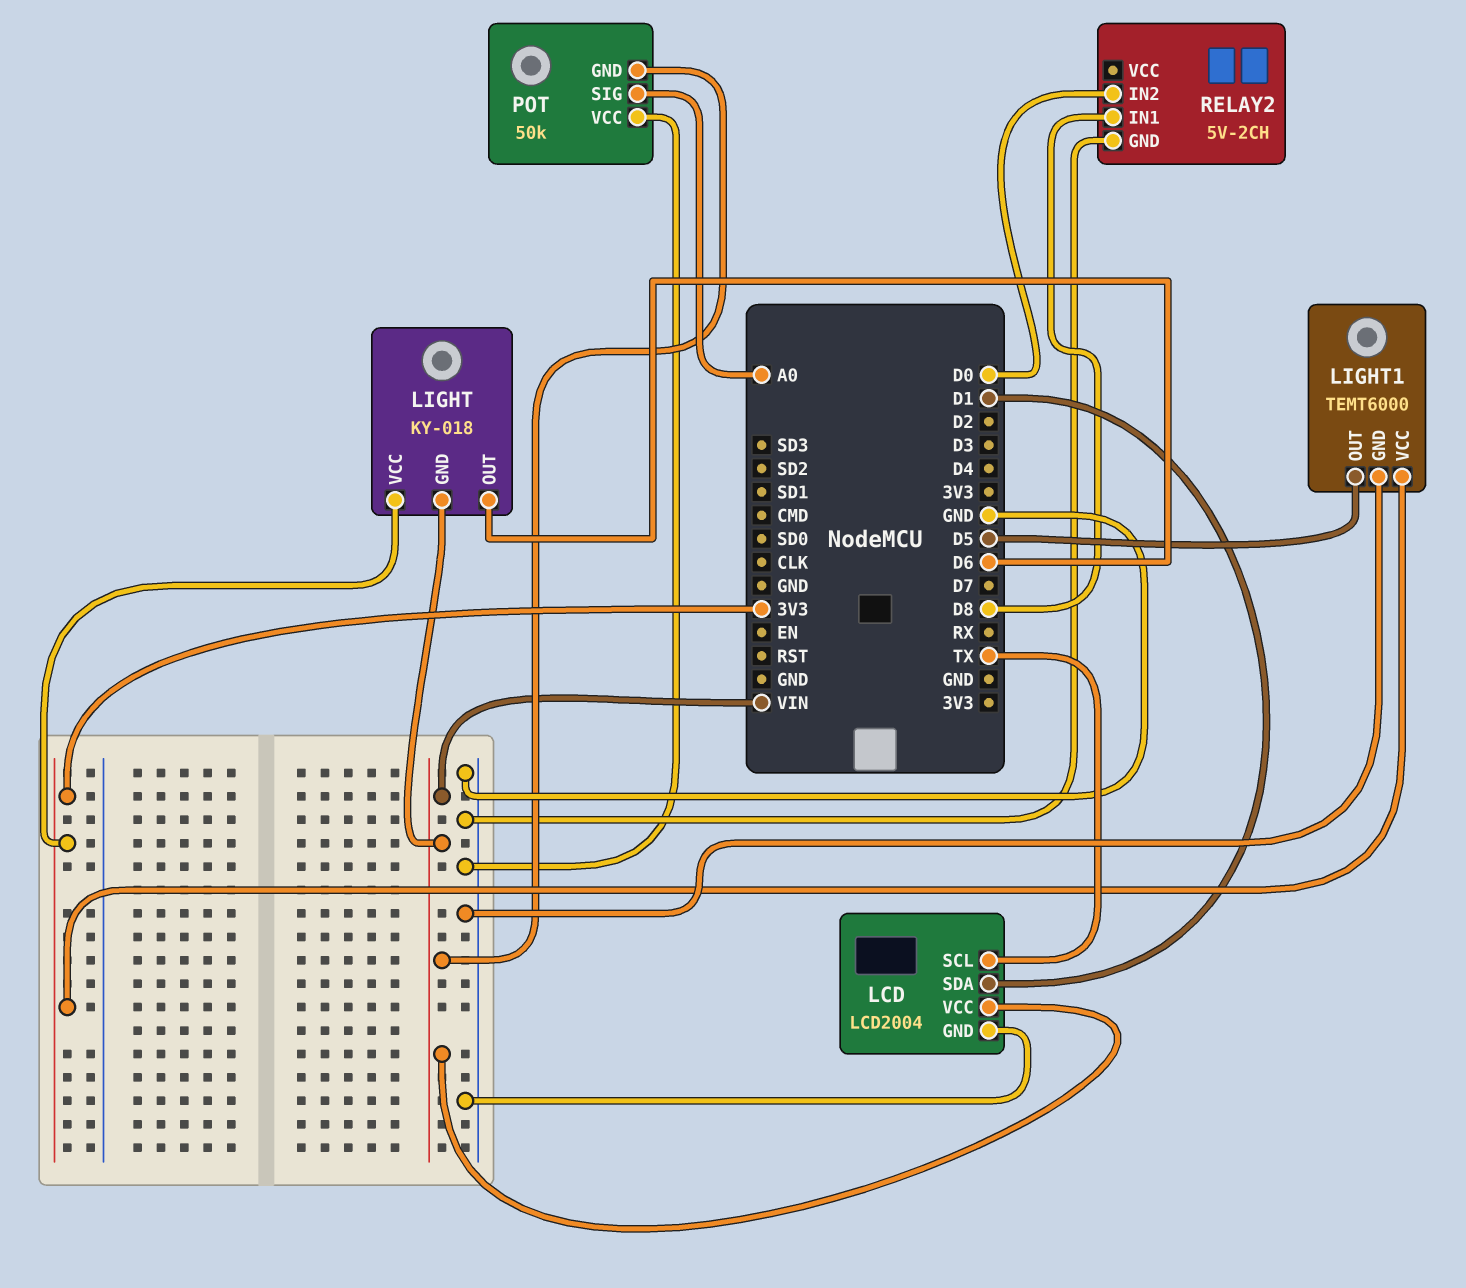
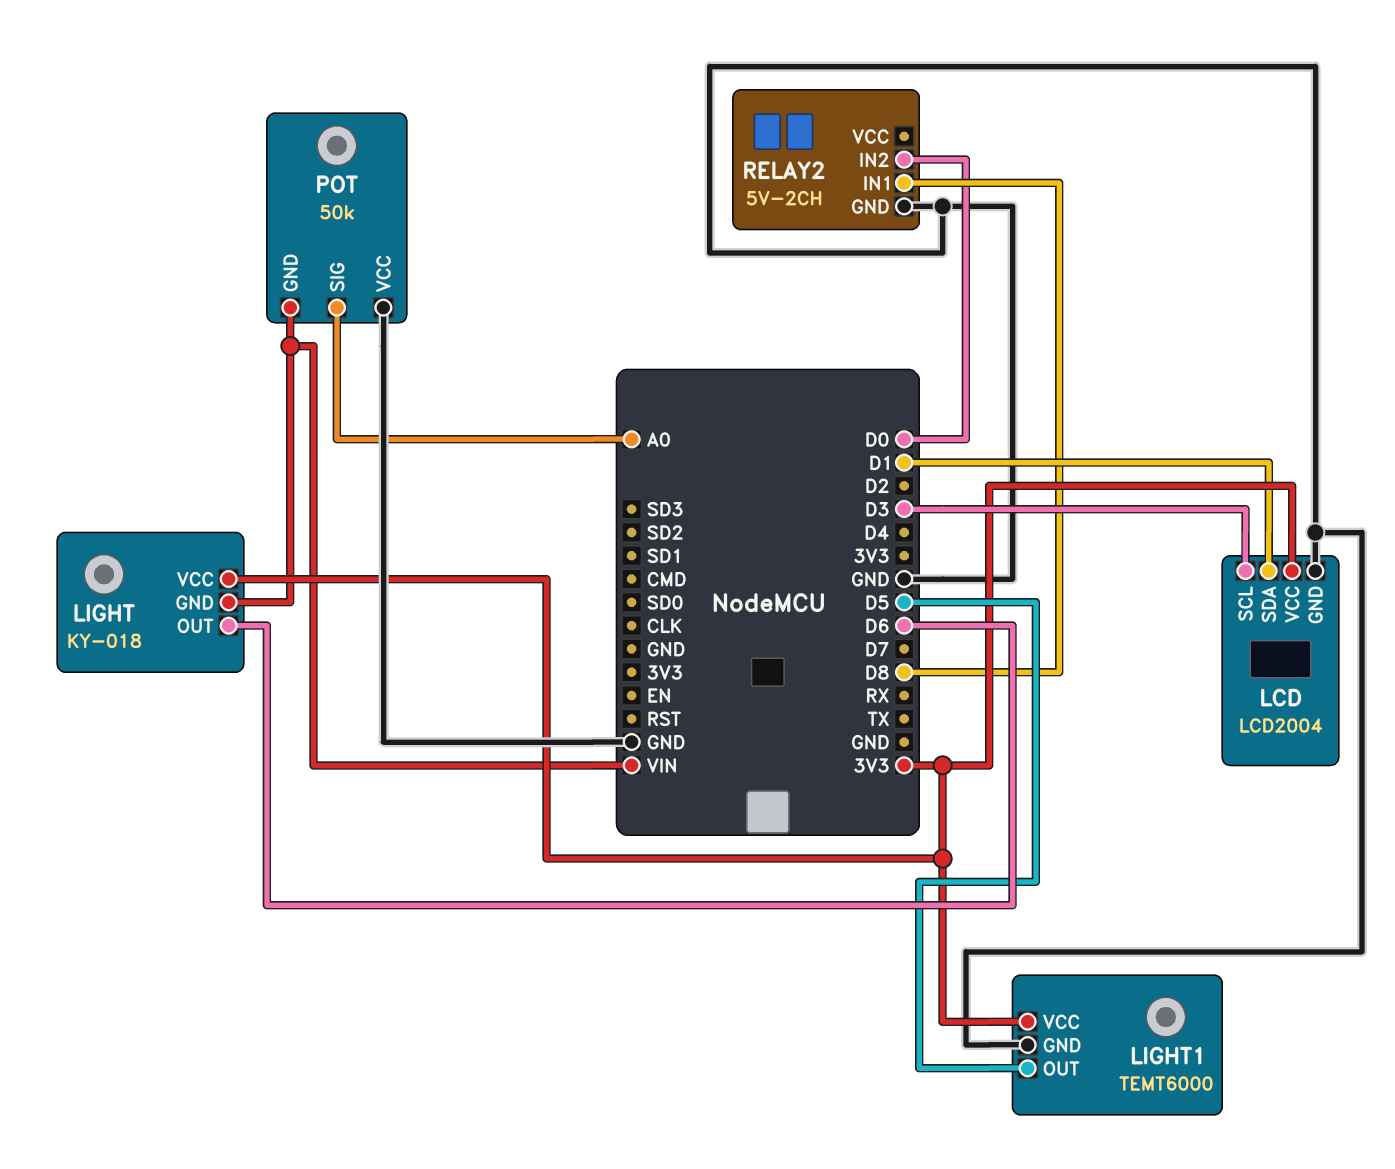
LCD pin SCL: TX -> D3
LCD pin VCC: VIN -> 3V3

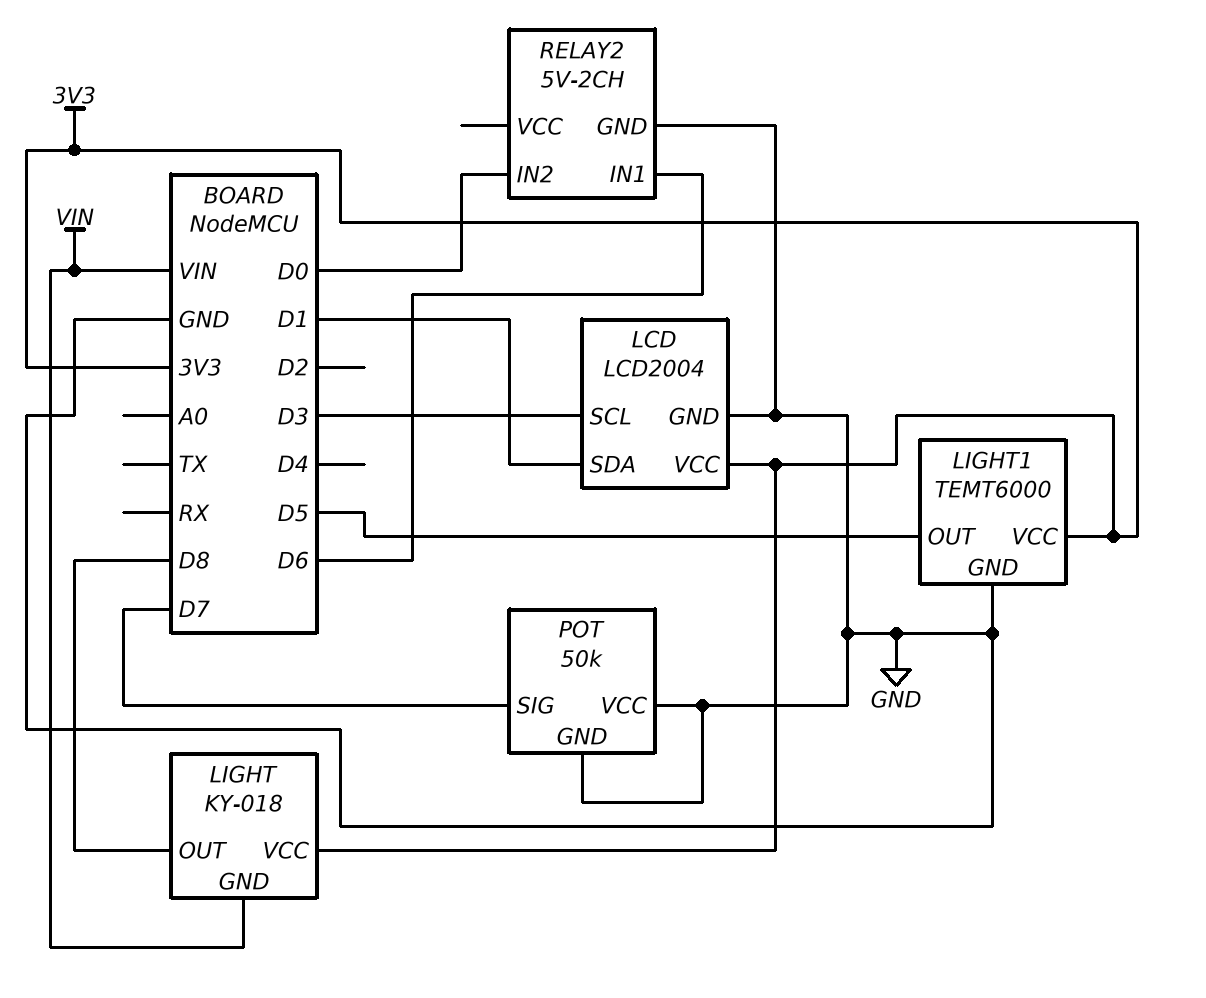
LIGHT pin OUT: D6 -> D8
POT pin GND: VIN -> GND
POT pin SIG: A0 -> D7
RELAY2 pin IN1: D8 -> D6

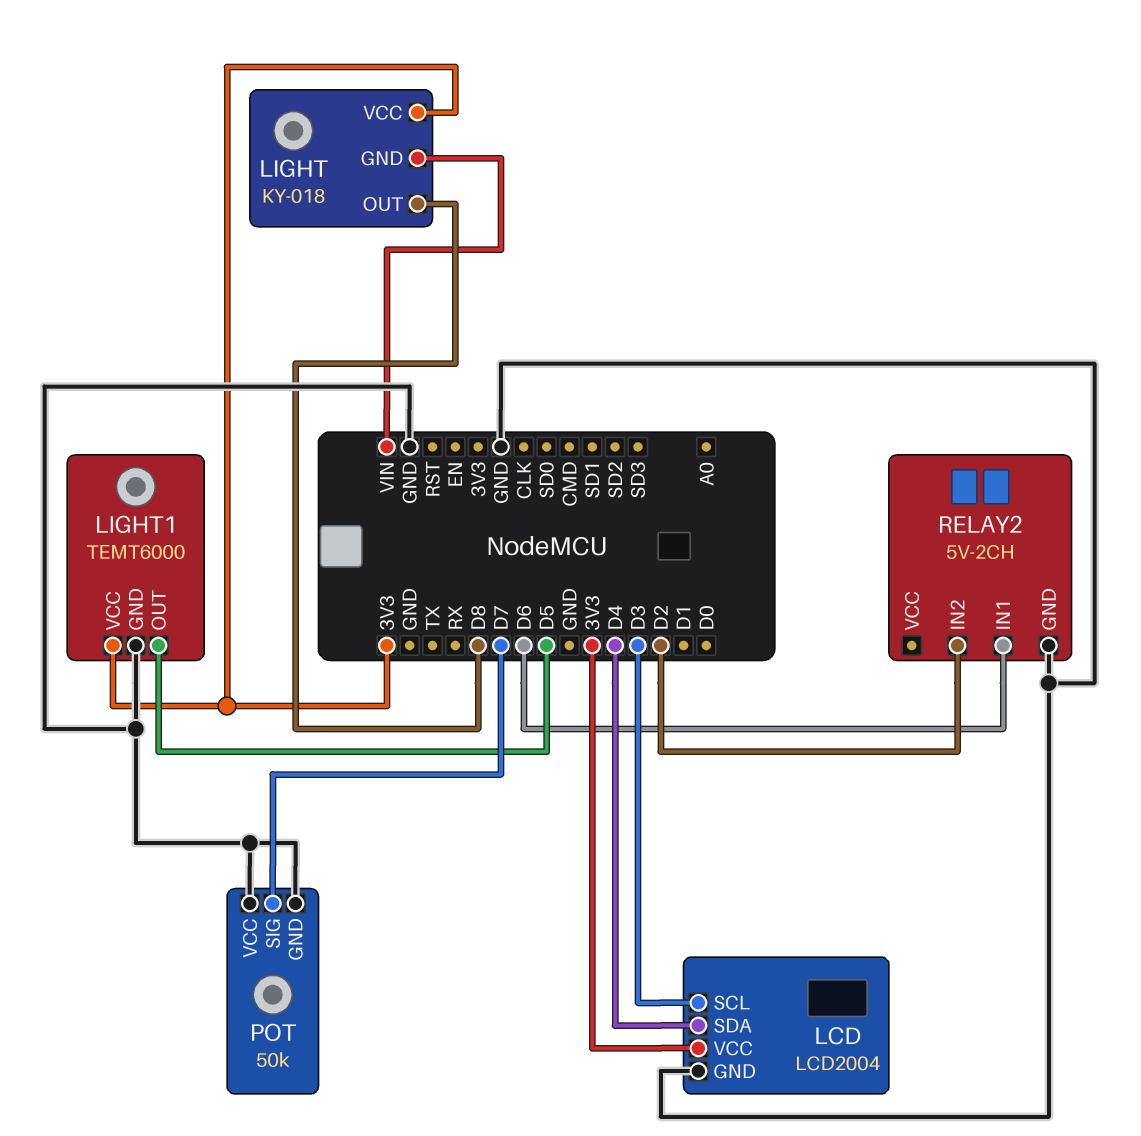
LCD pin SDA: D1 -> D4
RELAY2 pin IN2: D0 -> D2

